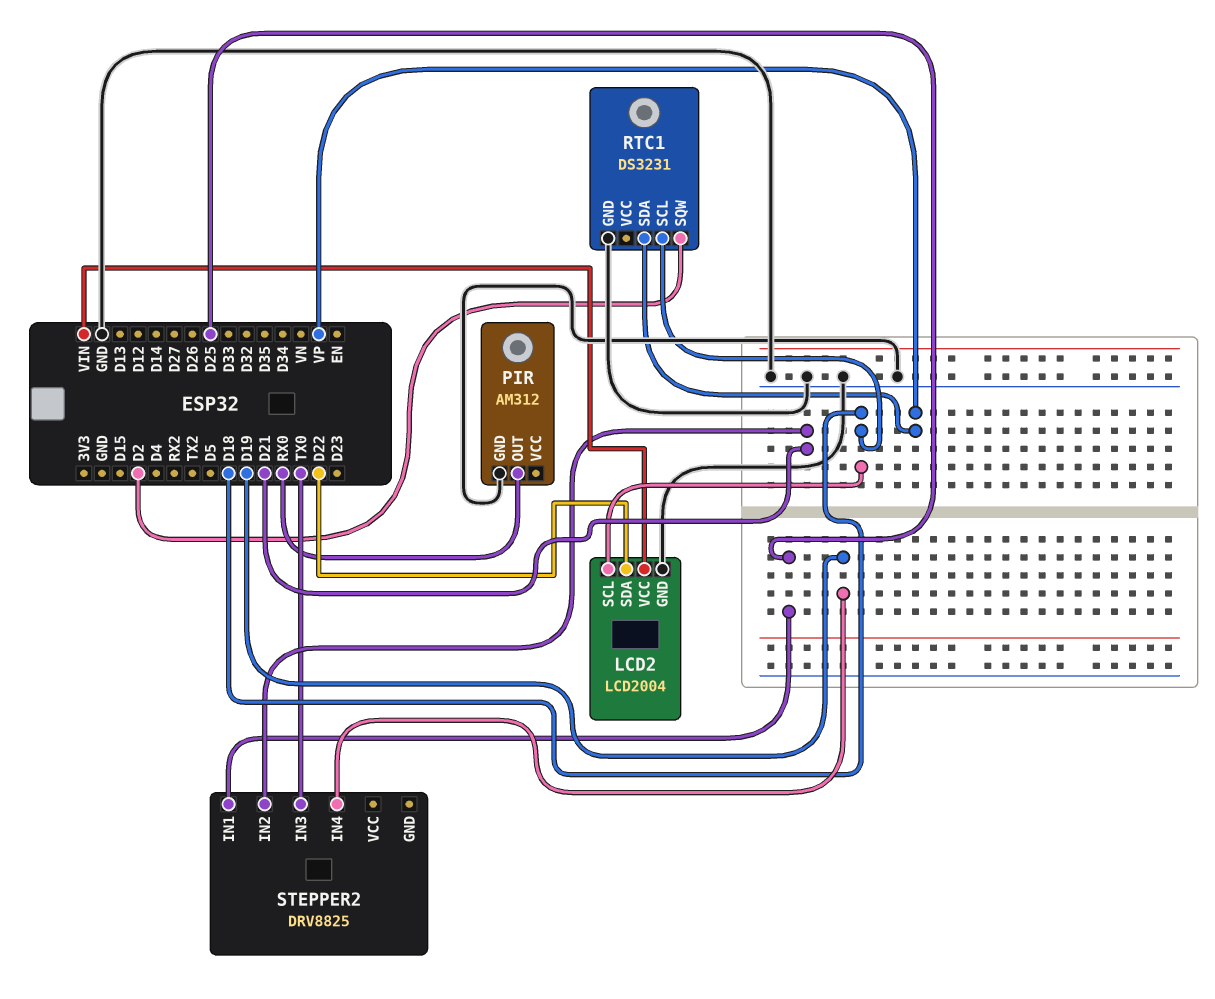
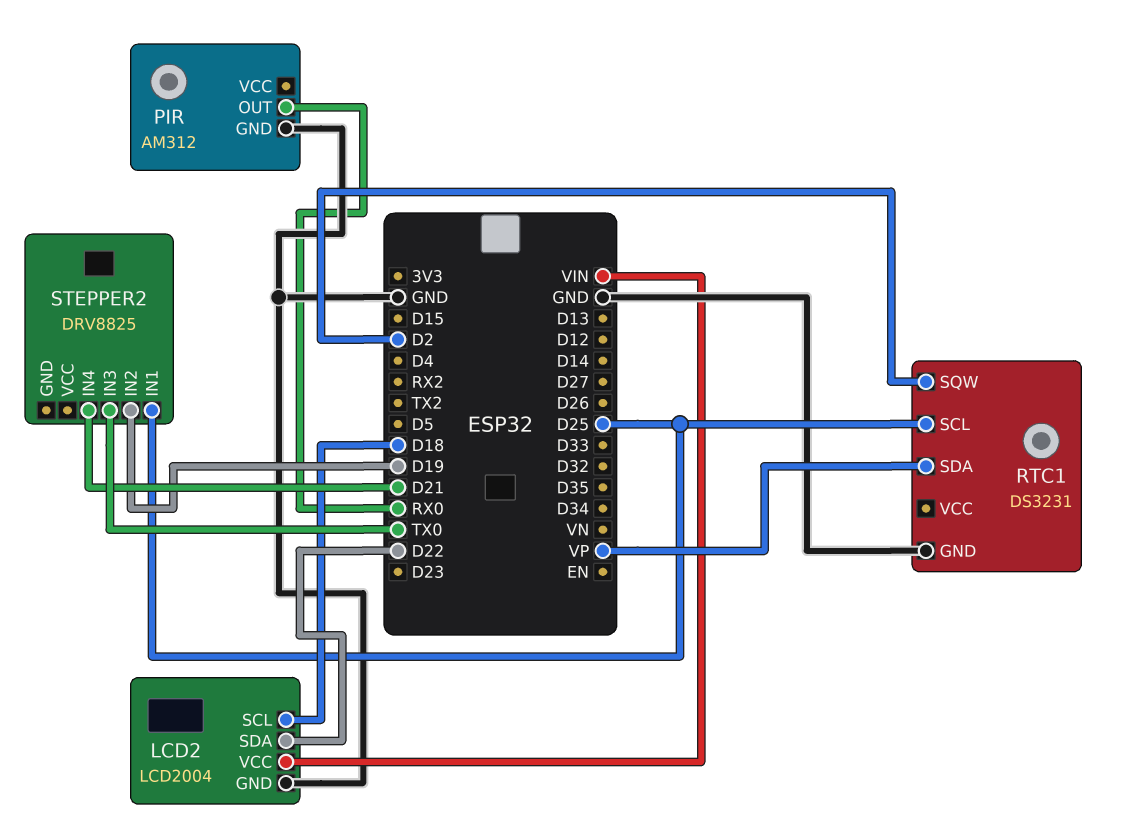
RTC1 pin SCL: D18 -> D25
STEPPER2 pin IN2: D21 -> D19
STEPPER2 pin IN4: D19 -> D21

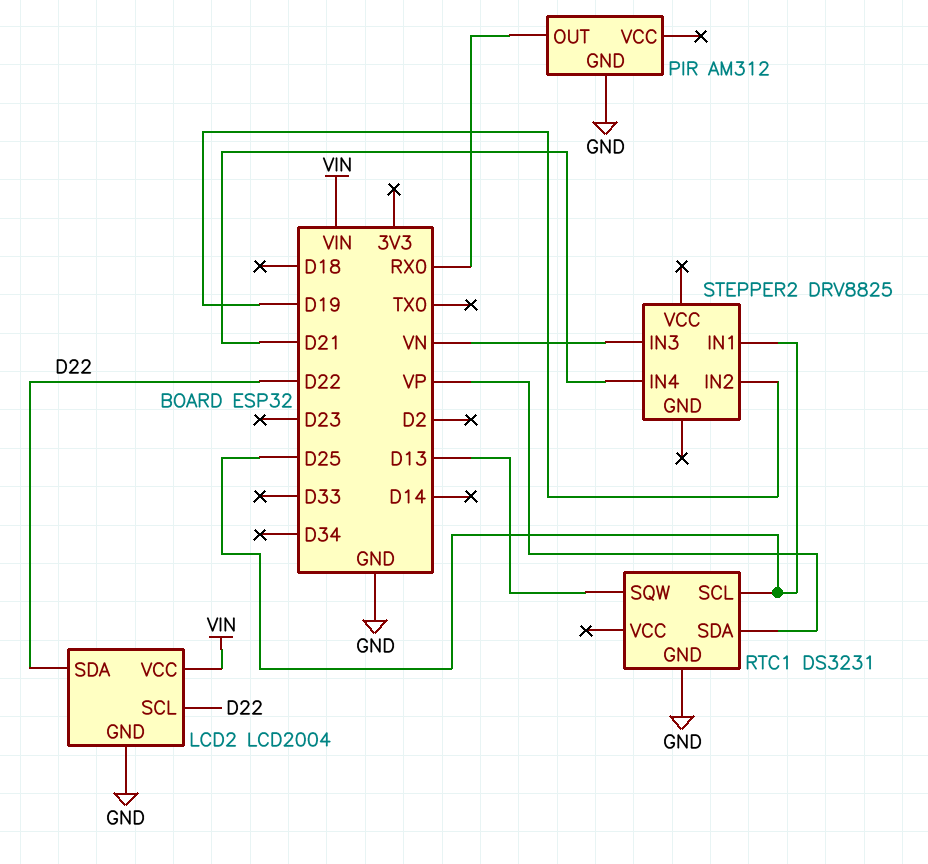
LCD2 pin SCL: D18 -> D22
RTC1 pin SQW: D2 -> D13
STEPPER2 pin IN3: TX0 -> VN

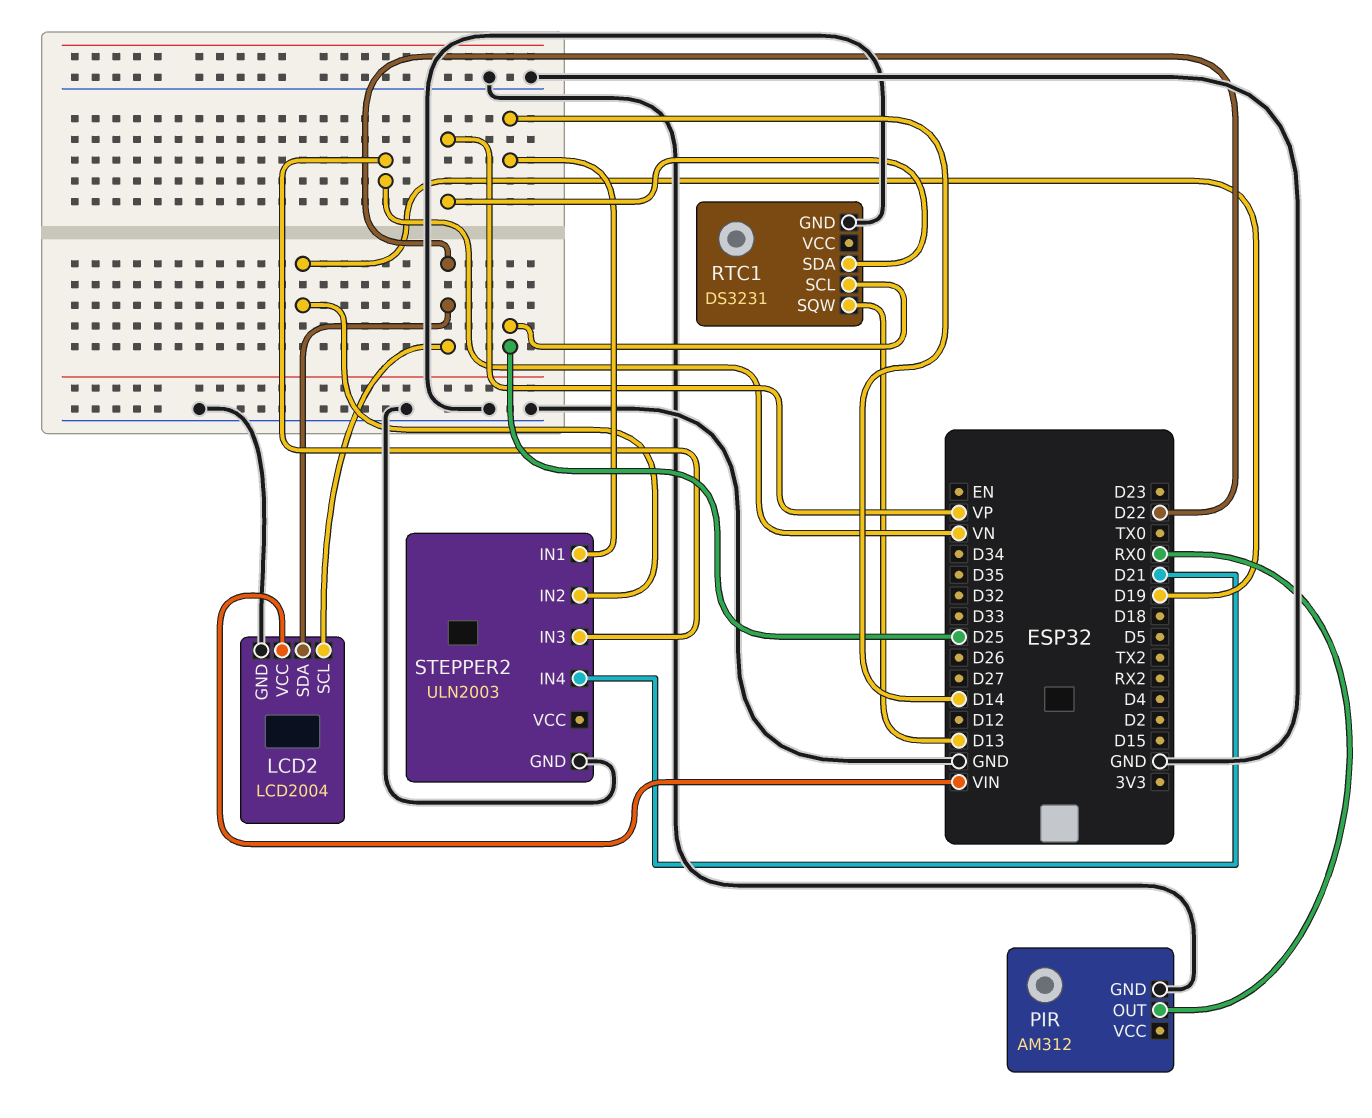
STEPPER2: DRV8825 -> ULN2003
STEPPER2 pin GND: none -> GND
STEPPER2 pin IN1: D25 -> D14

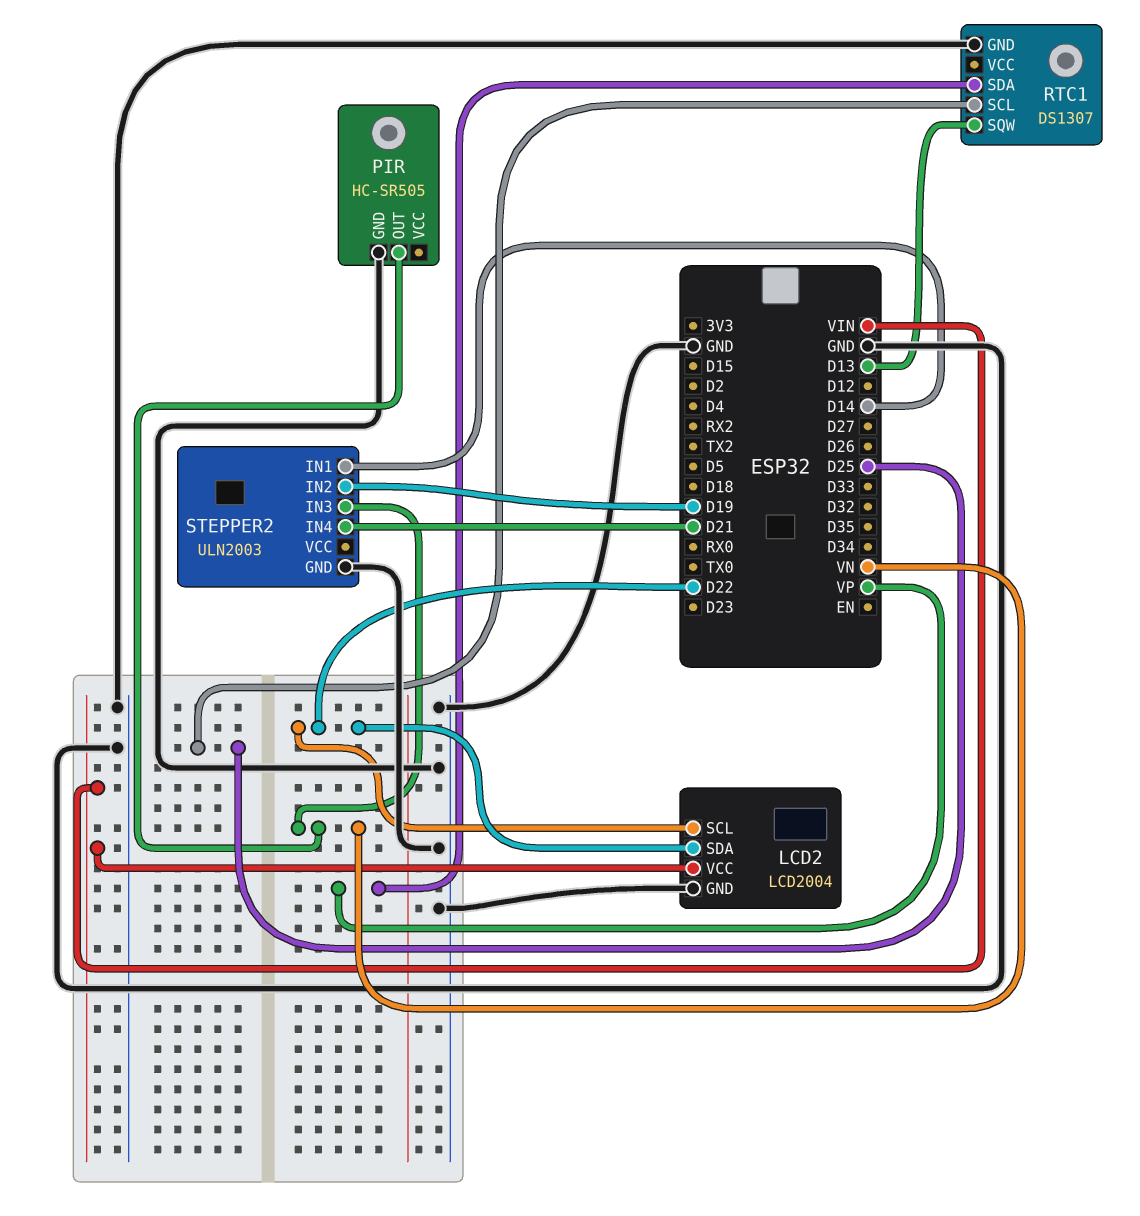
PIR: AM312 -> HC-SR505
PIR pin OUT: RX0 -> VN
RTC1: DS3231 -> DS1307

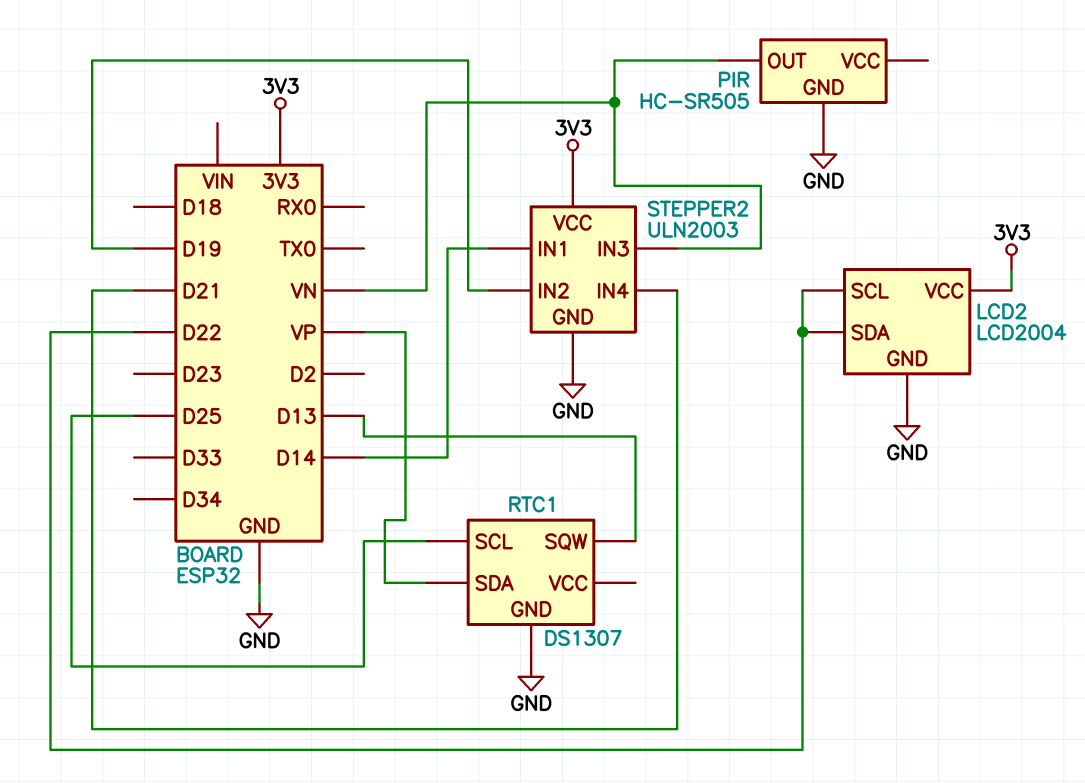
LCD2 pin VCC: VIN -> 3V3
STEPPER2 pin VCC: none -> 3V3

